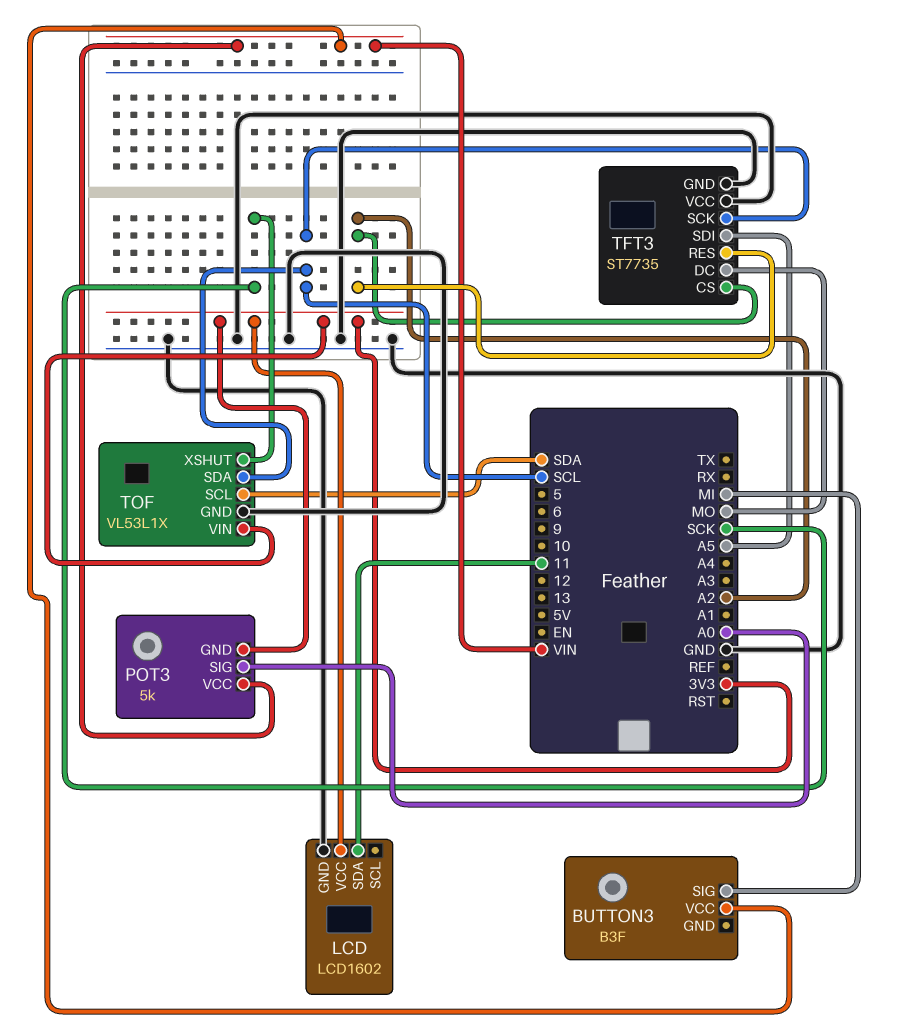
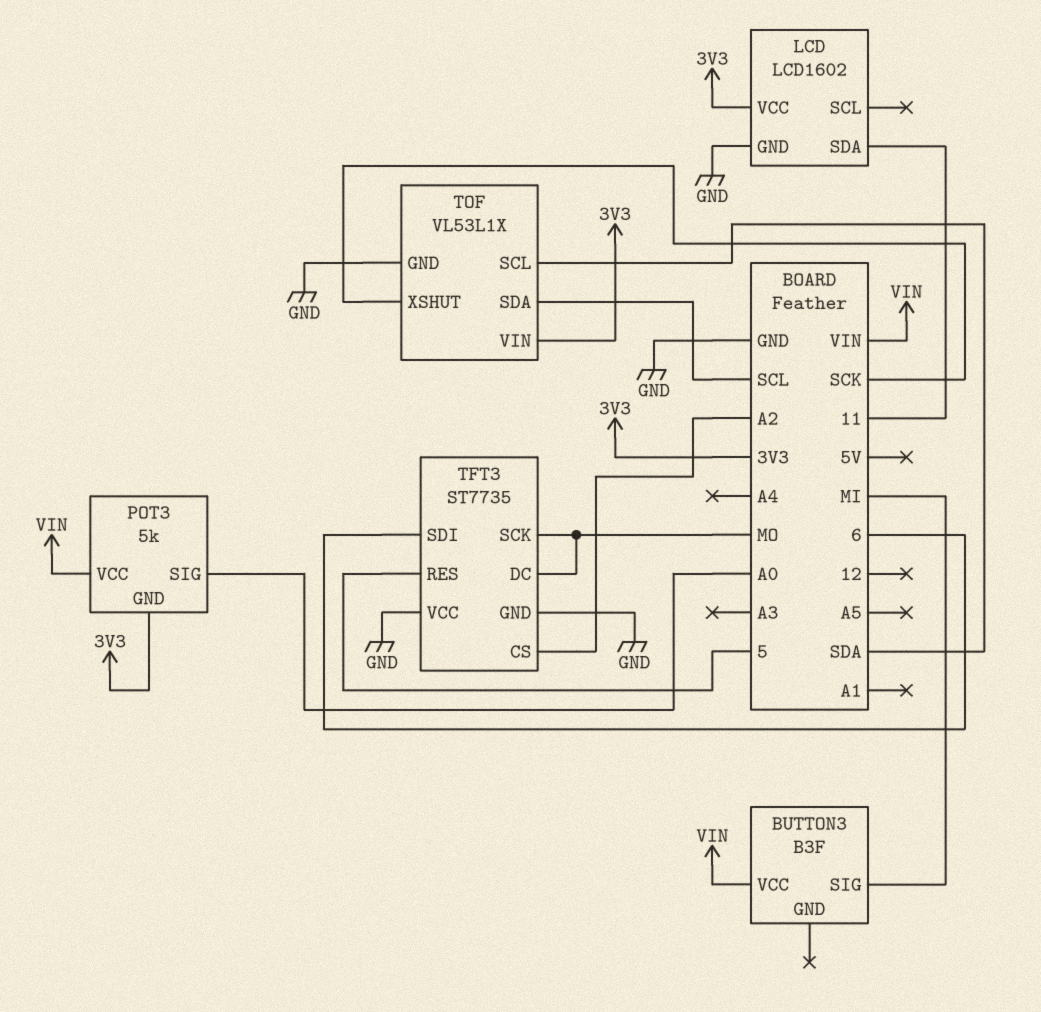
TFT3 pin RES: A2 -> 5
TFT3 pin SCK: SCL -> MO
TFT3 pin SDI: A5 -> 6

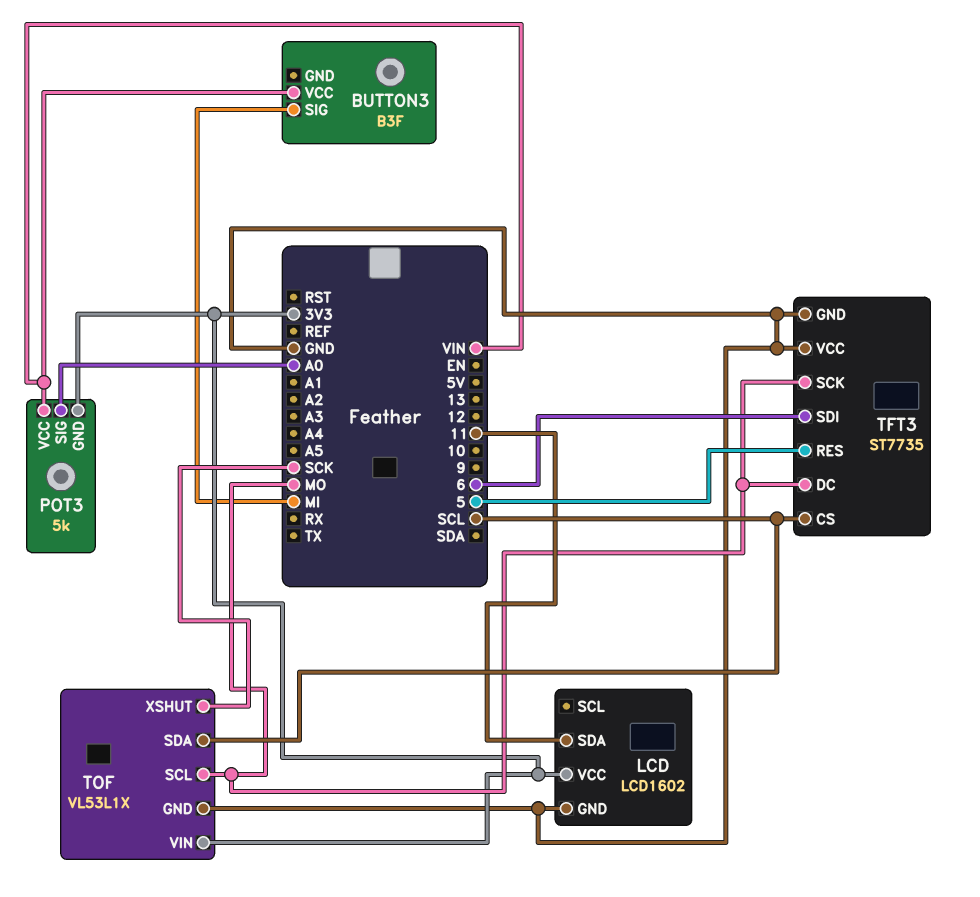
TFT3 pin CS: A2 -> SCL
TOF pin SCL: SDA -> MO

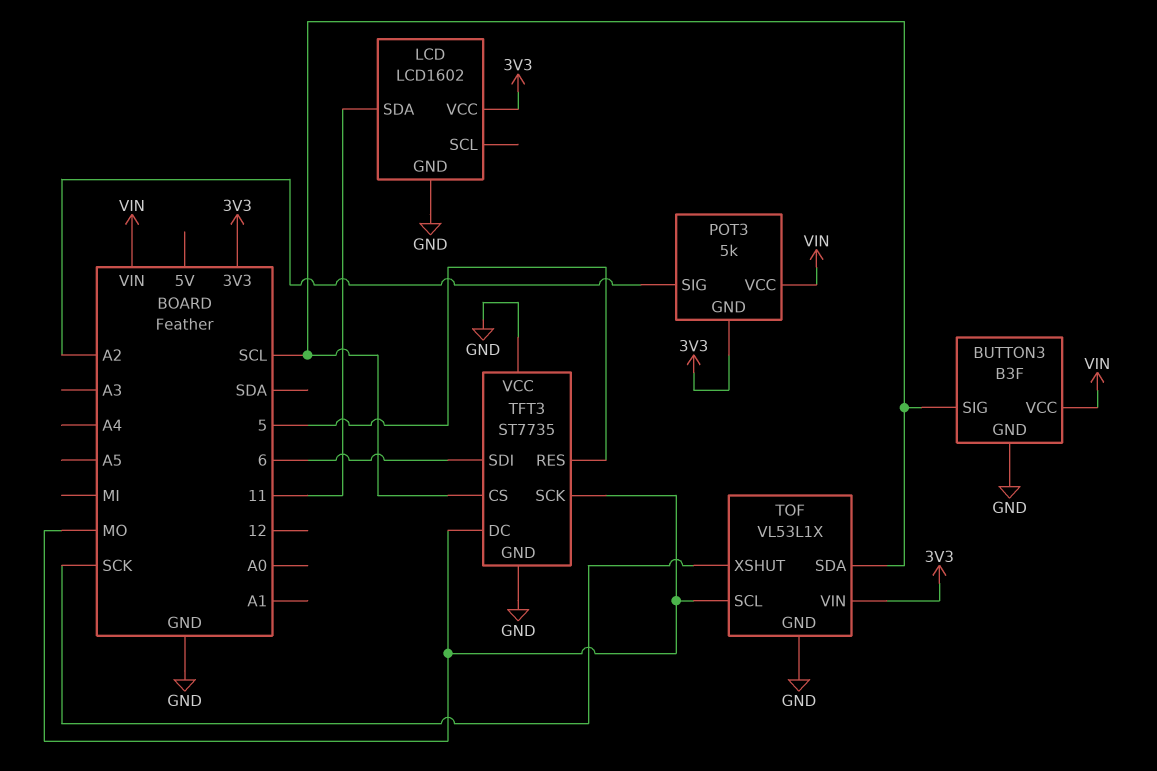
BUTTON3 pin GND: none -> GND
BUTTON3 pin SIG: MI -> SCL
POT3 pin SIG: A0 -> A2

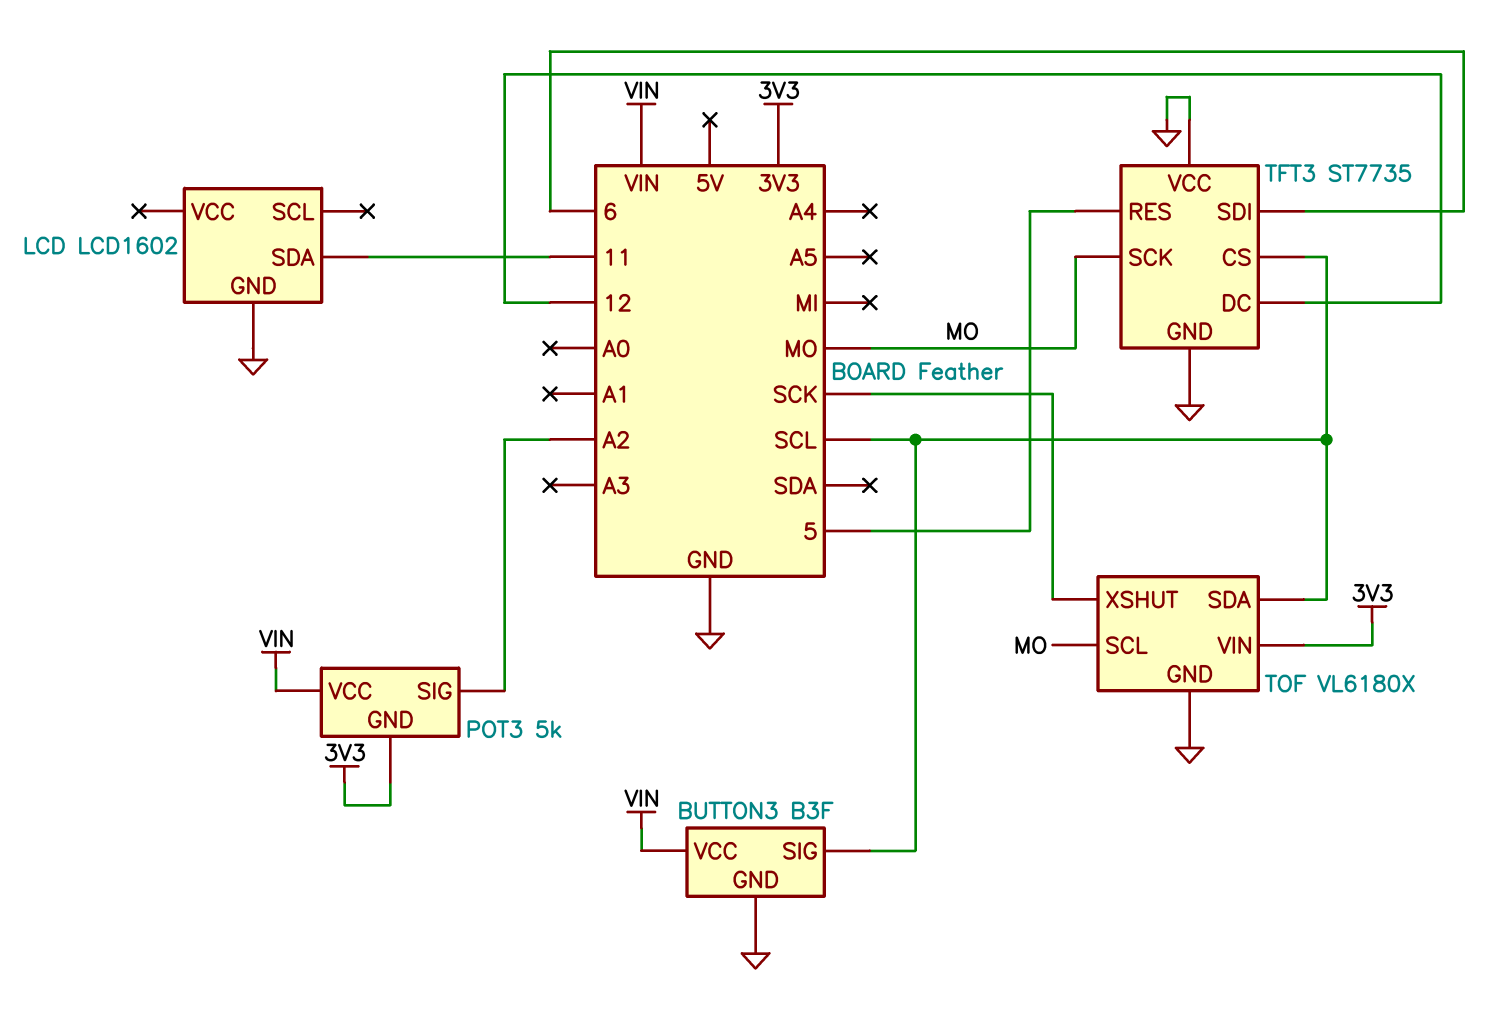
LCD pin VCC: 3V3 -> none
TFT3 pin DC: MO -> 12
TOF: VL53L1X -> VL6180X

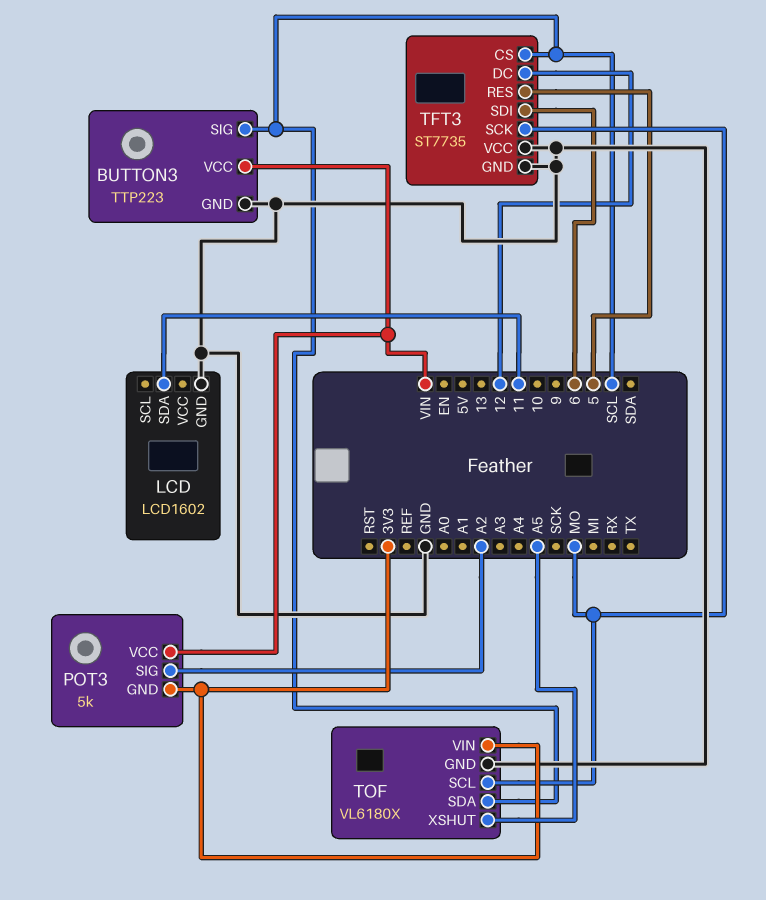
BUTTON3: B3F -> TTP223
TOF pin XSHUT: SCK -> A5

